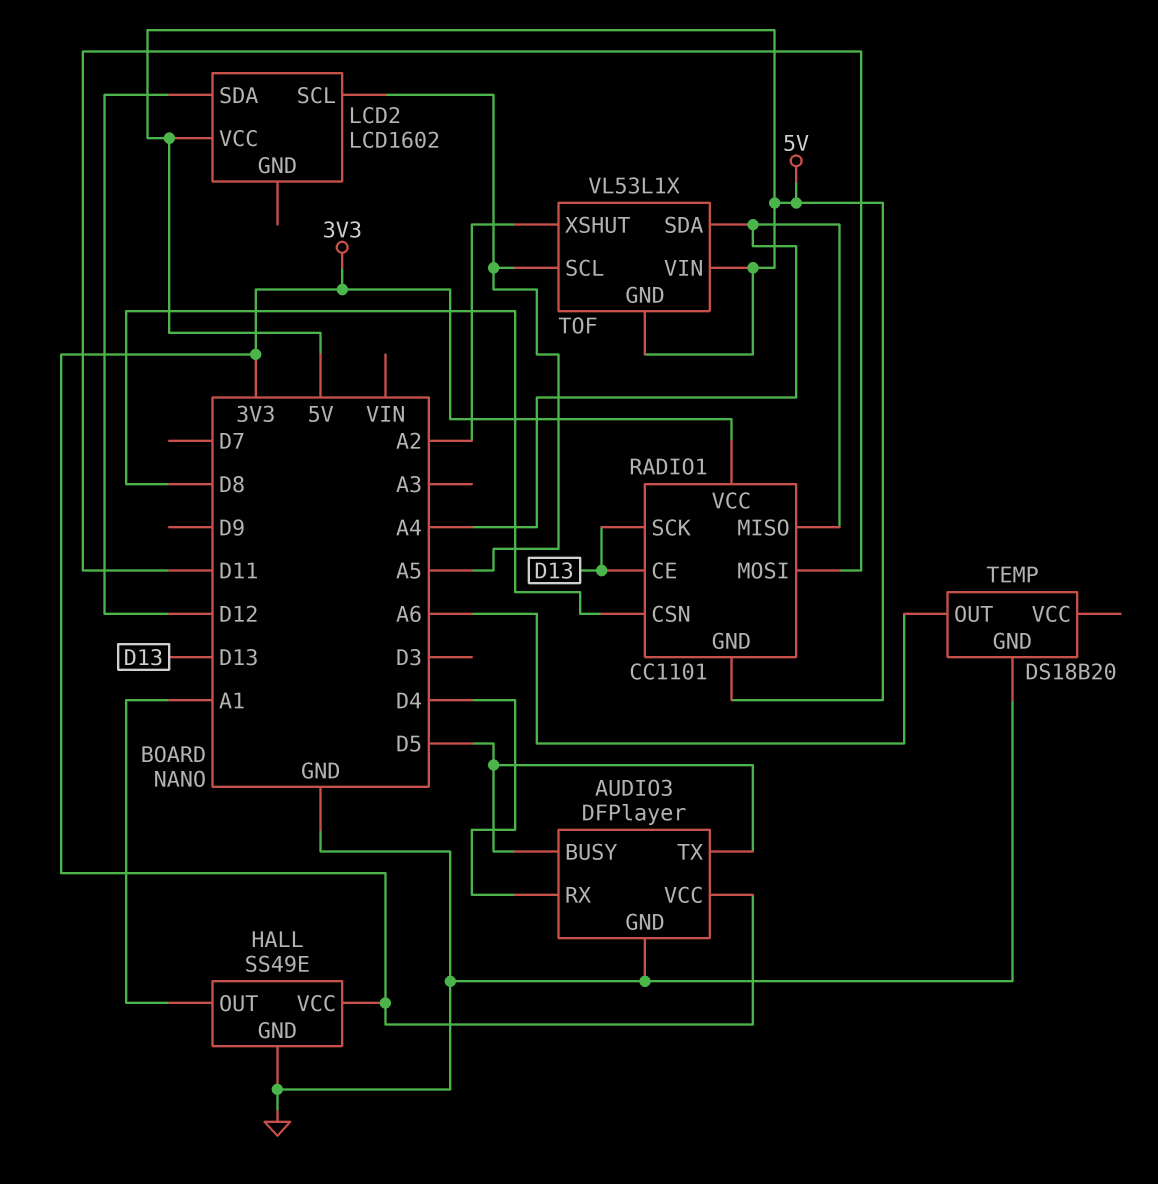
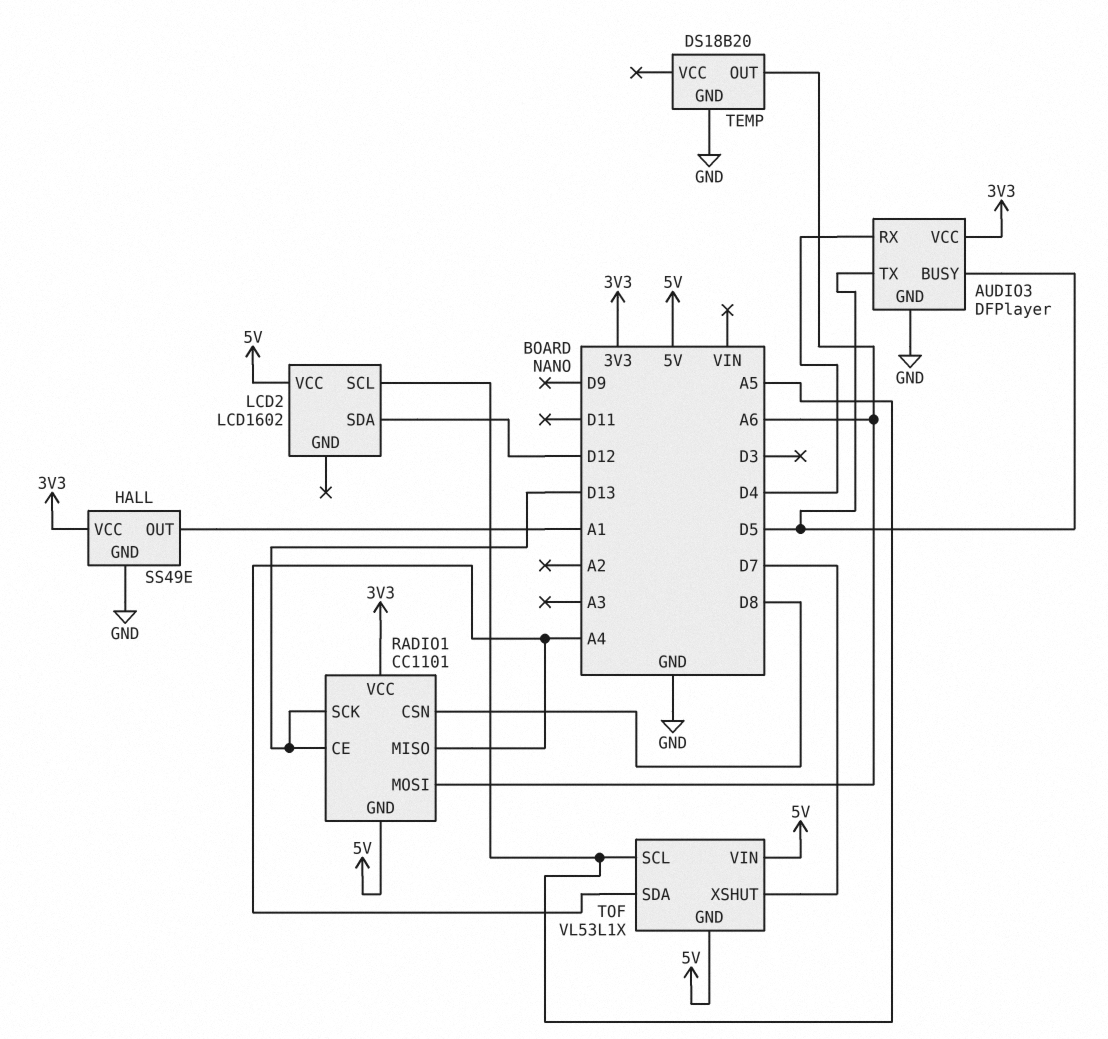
RADIO1 pin MOSI: D11 -> A6
TOF pin XSHUT: A2 -> D7

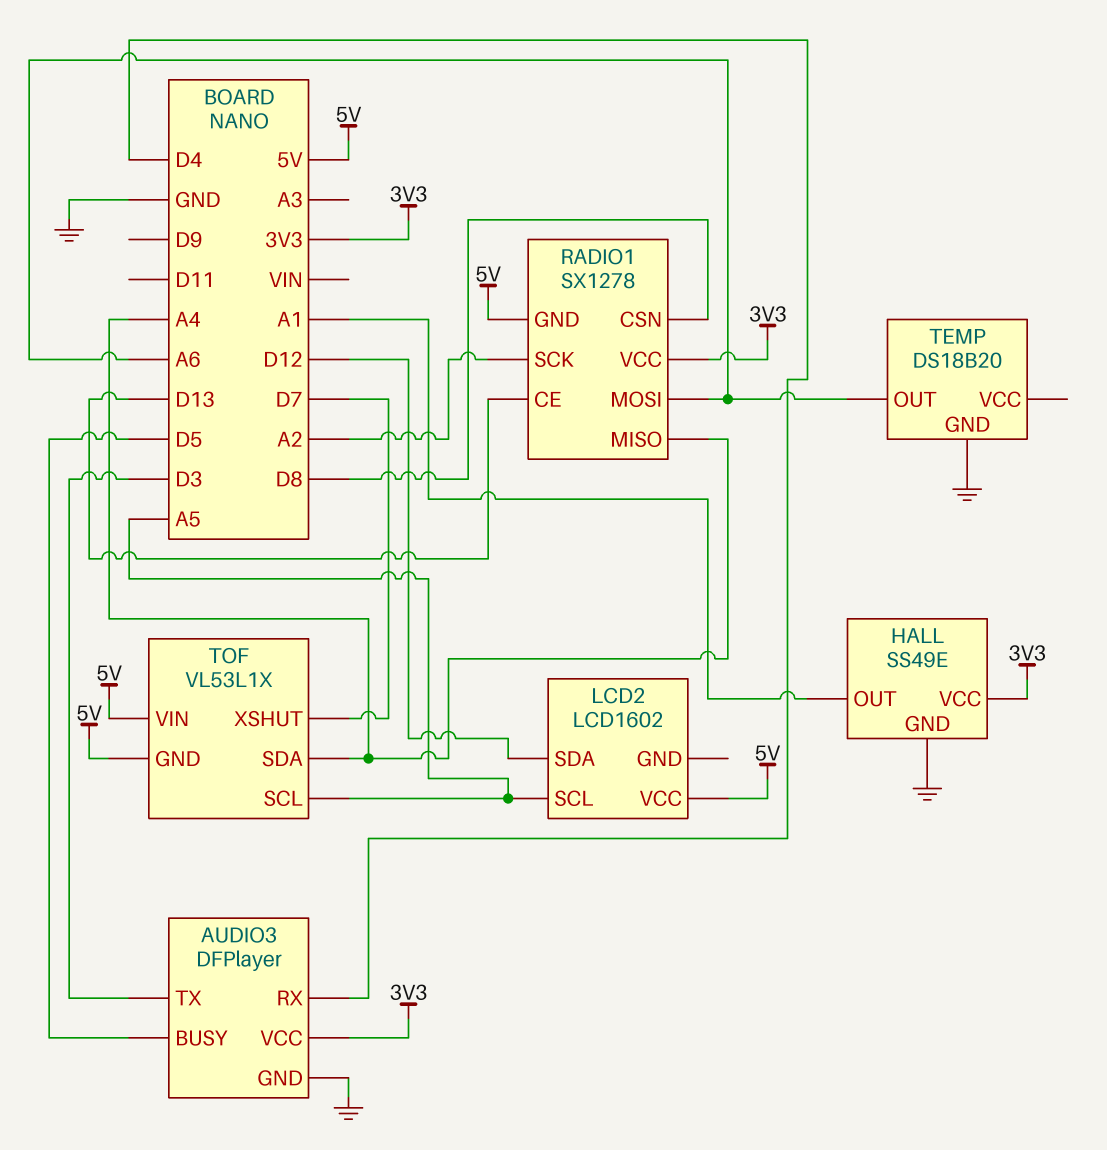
AUDIO3 pin TX: D5 -> D3
RADIO1: CC1101 -> SX1278
RADIO1 pin SCK: D13 -> A2

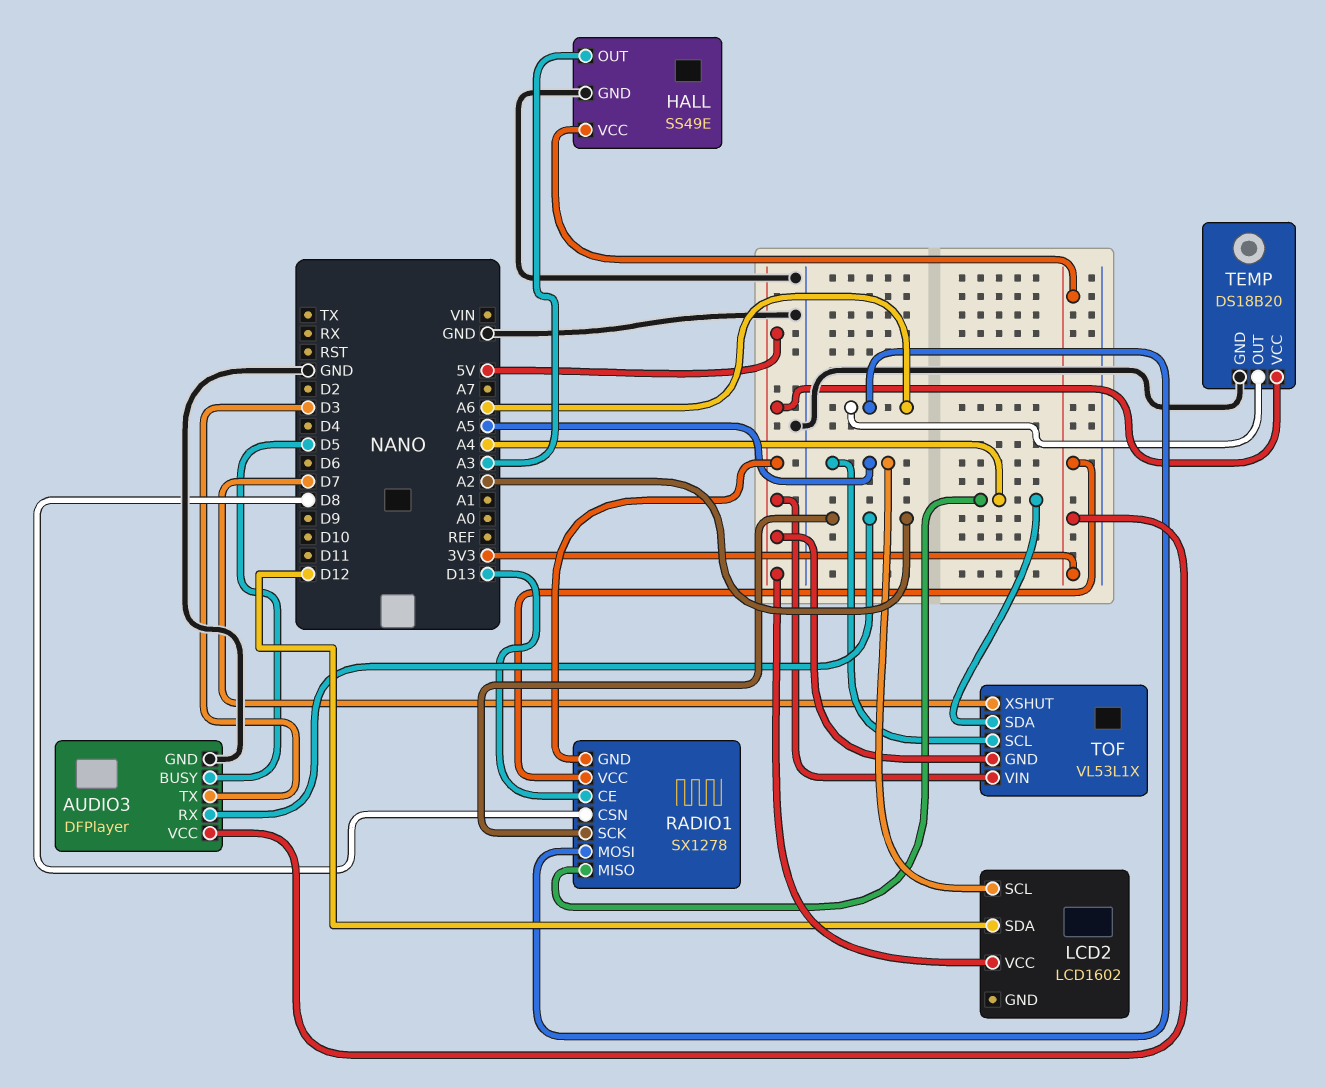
AUDIO3 pin RX: D4 -> A2
HALL pin OUT: A1 -> A3
TEMP pin VCC: none -> 5V

